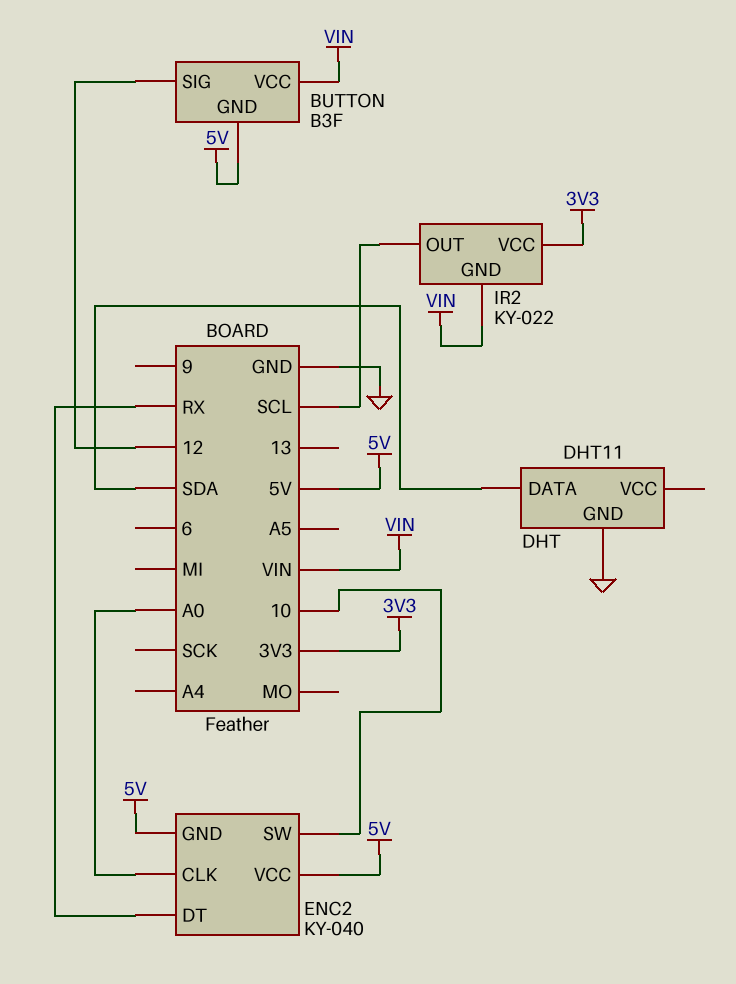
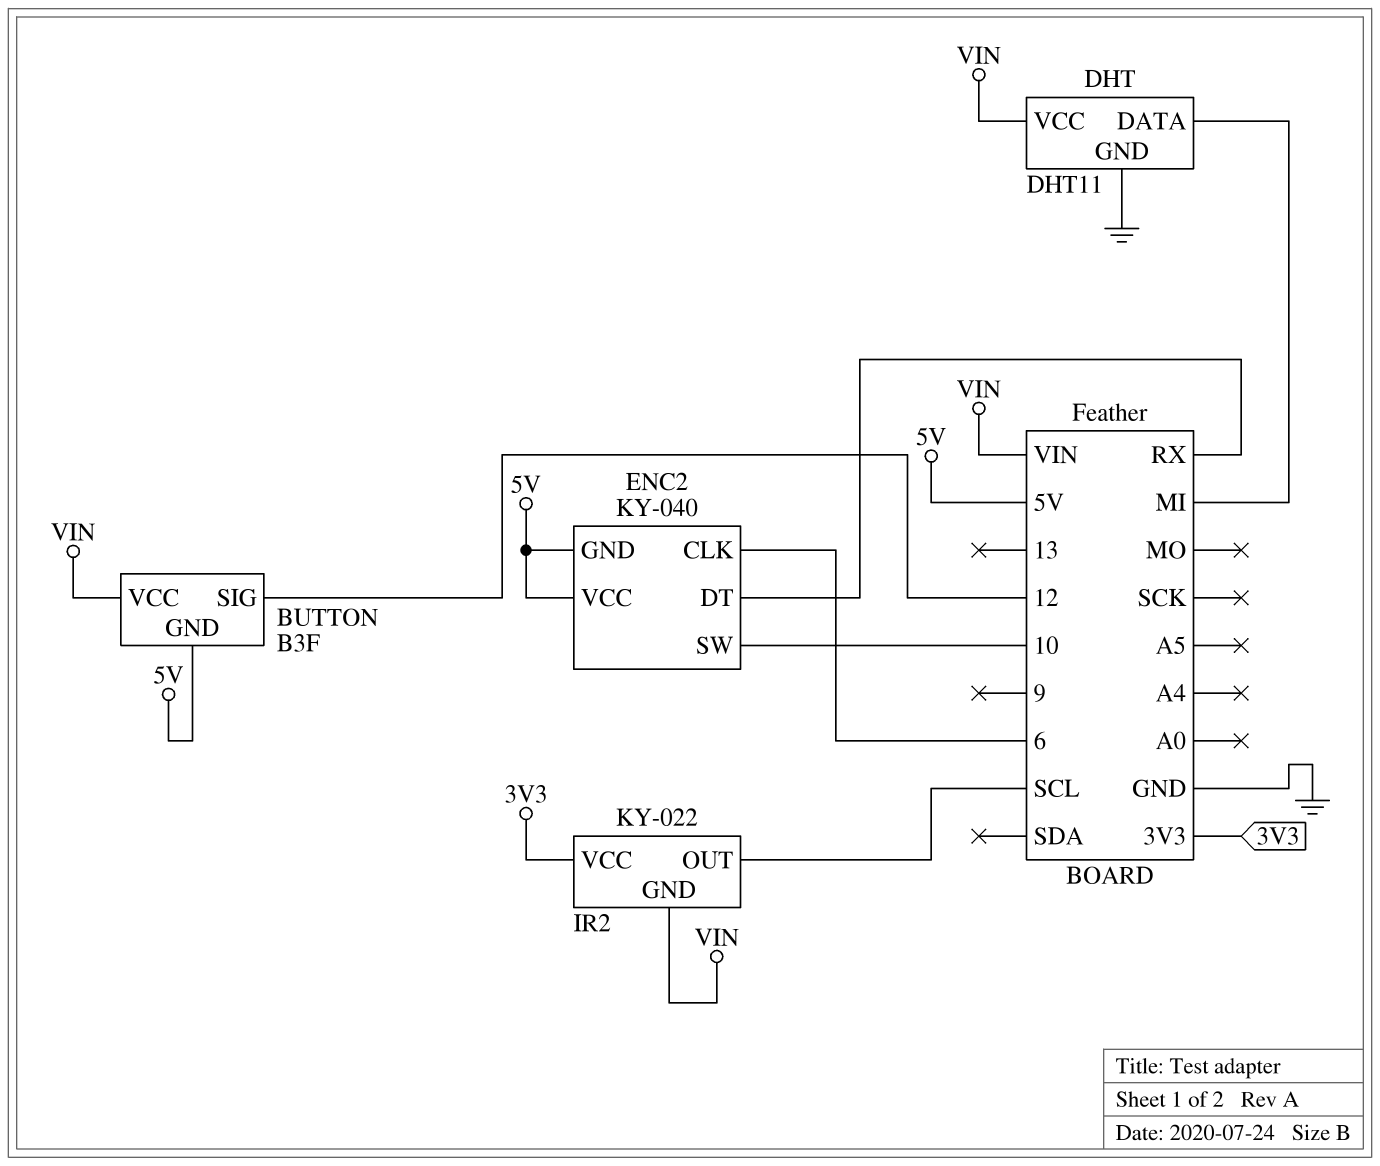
DHT pin DATA: SDA -> MI
DHT pin VCC: none -> VIN
ENC2 pin CLK: A0 -> 6

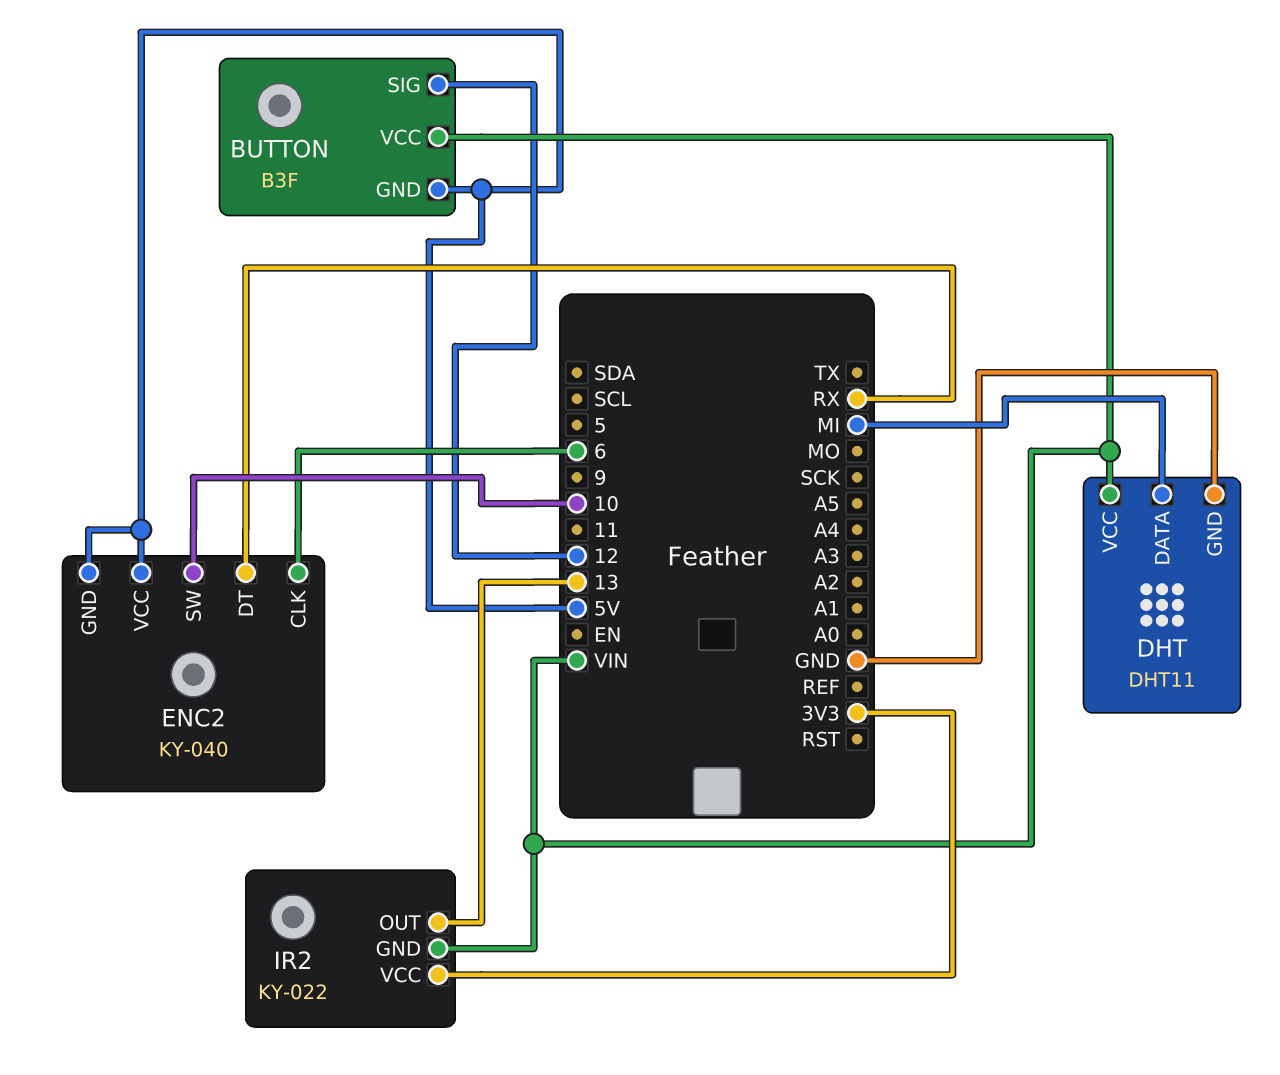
IR2 pin OUT: SCL -> 13

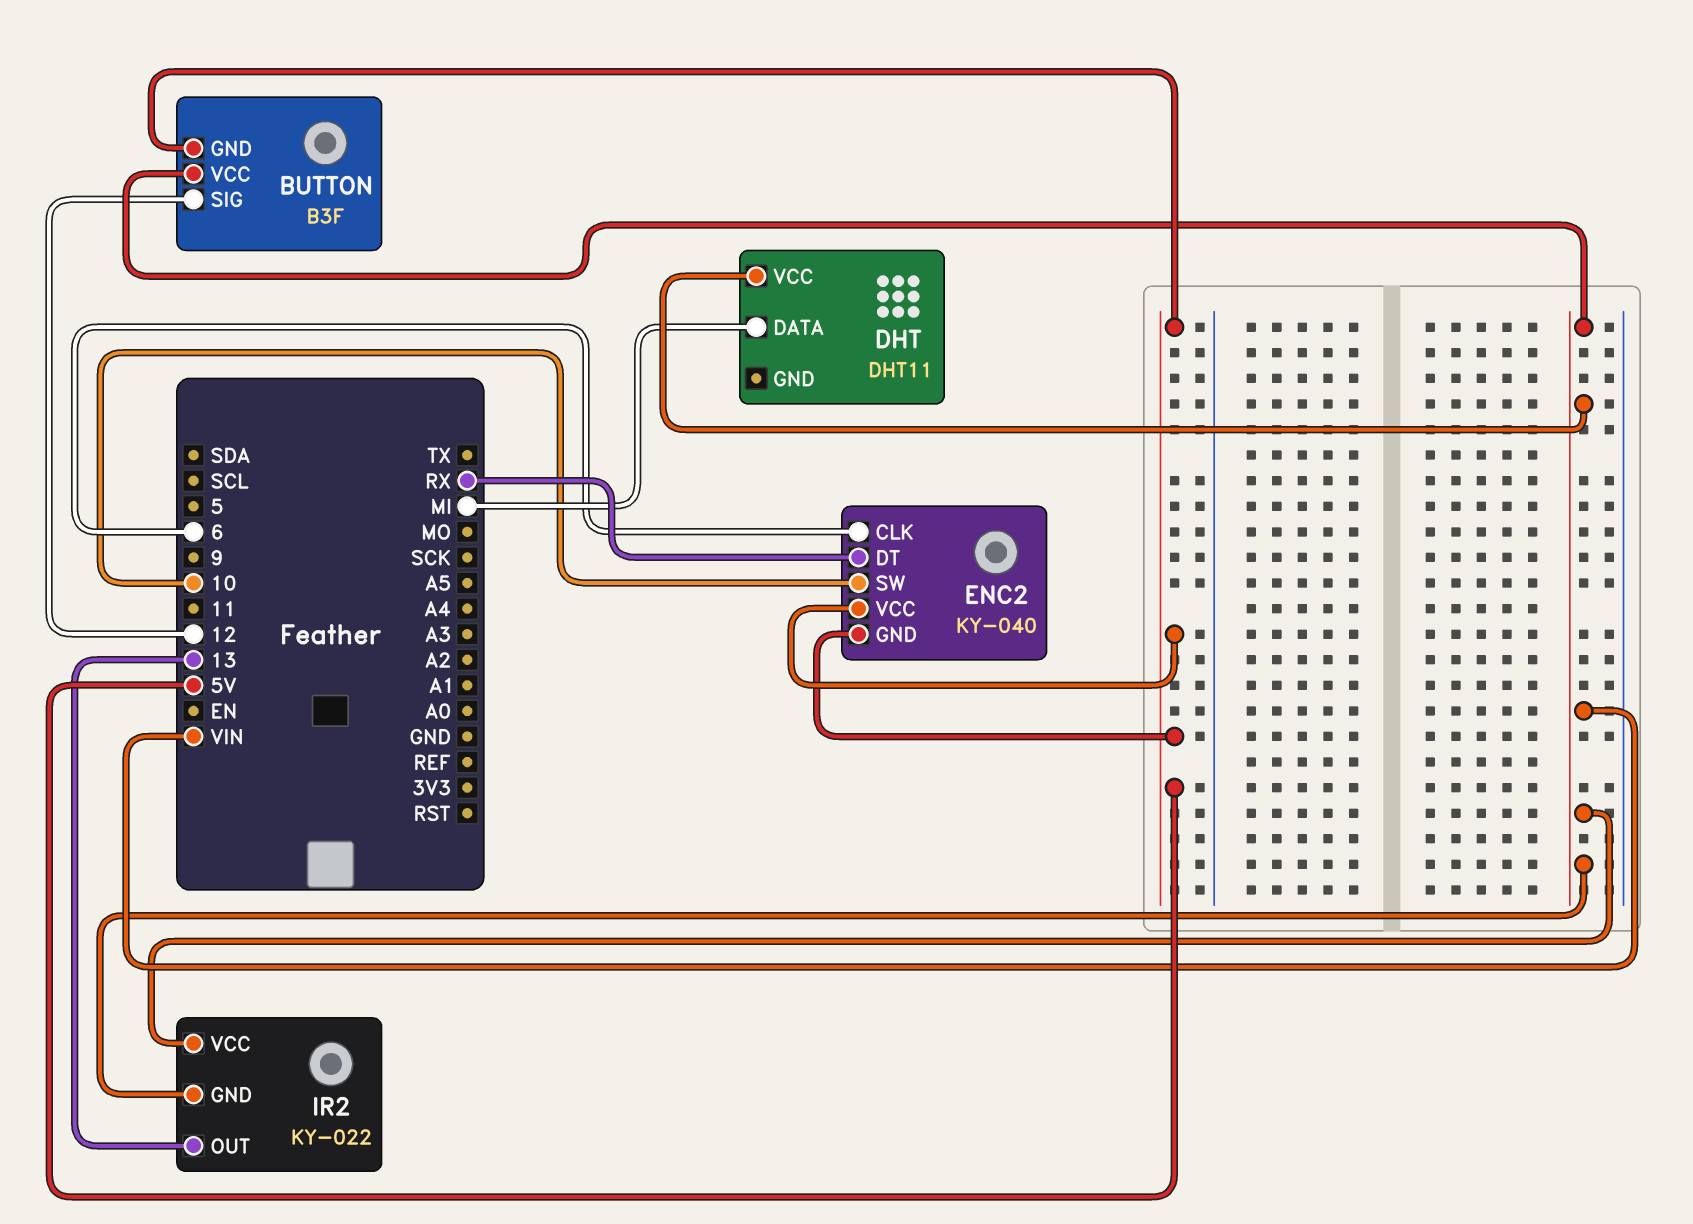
DHT pin GND: GND -> none
IR2 pin VCC: 3V3 -> VIN

